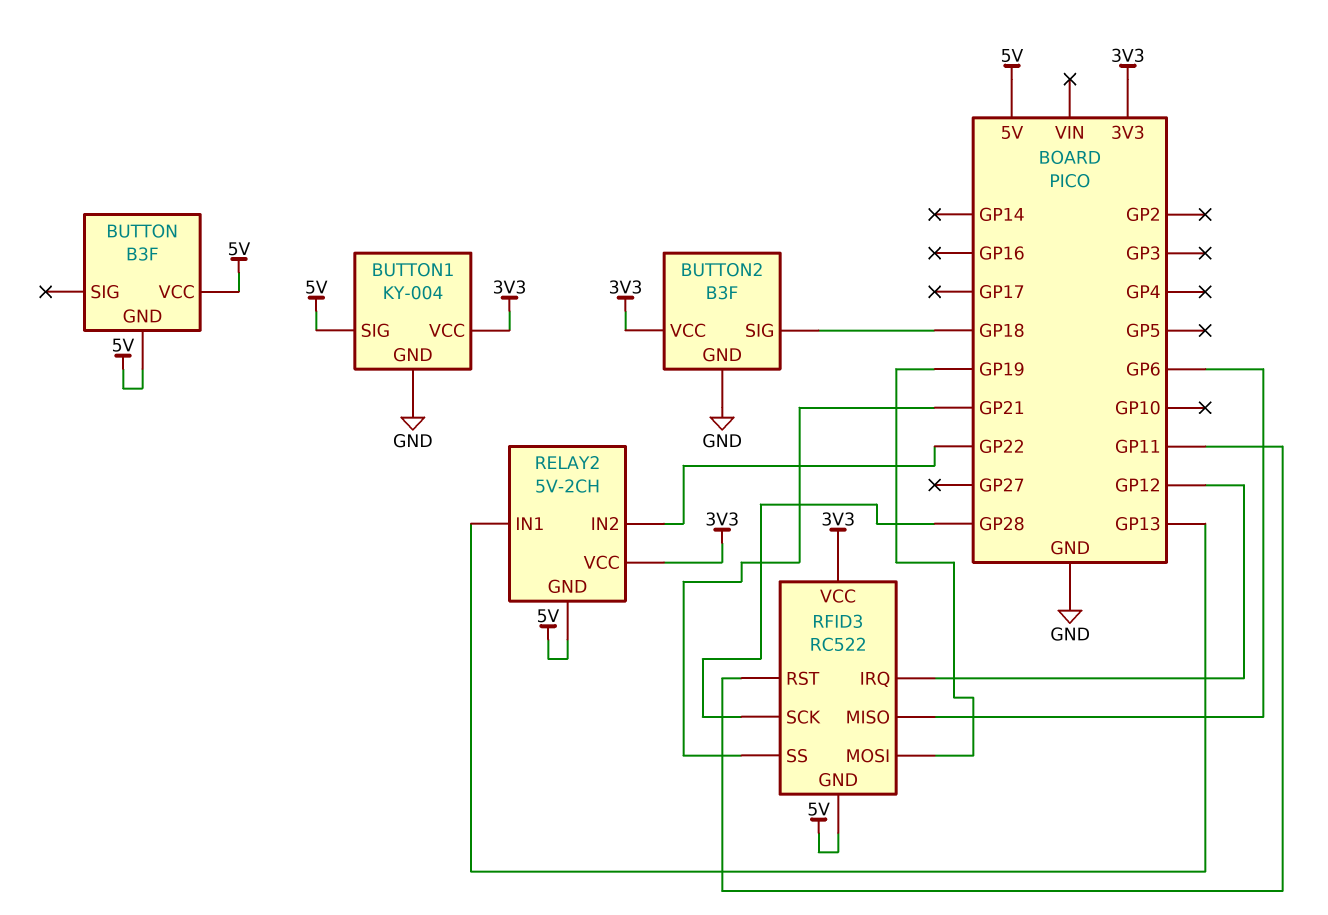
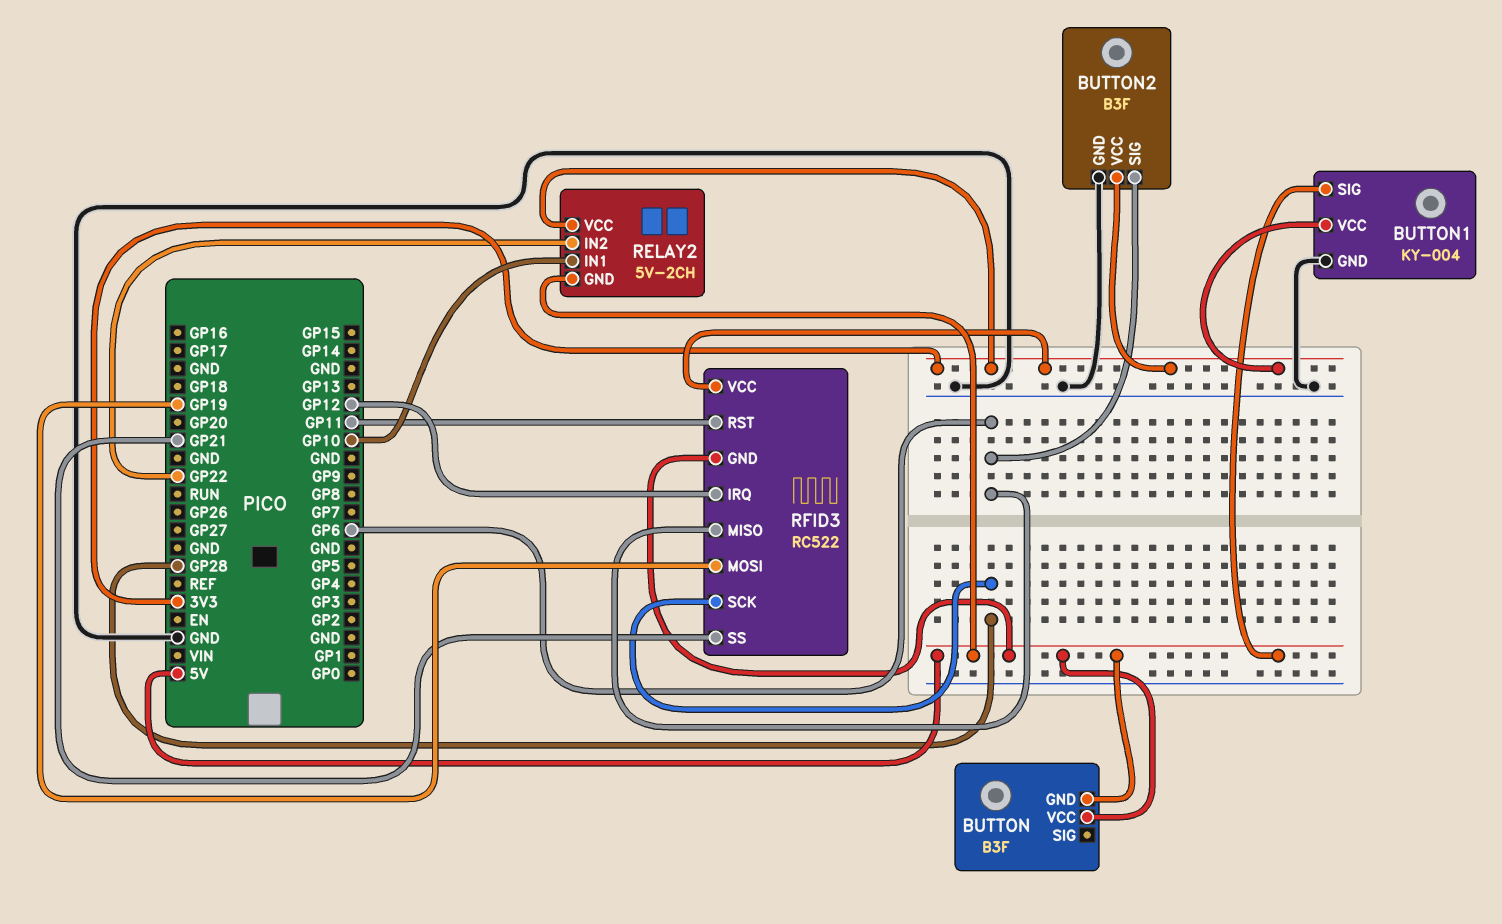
BUTTON2 pin SIG: GP18 -> GP6
RELAY2 pin IN1: GP13 -> GP10

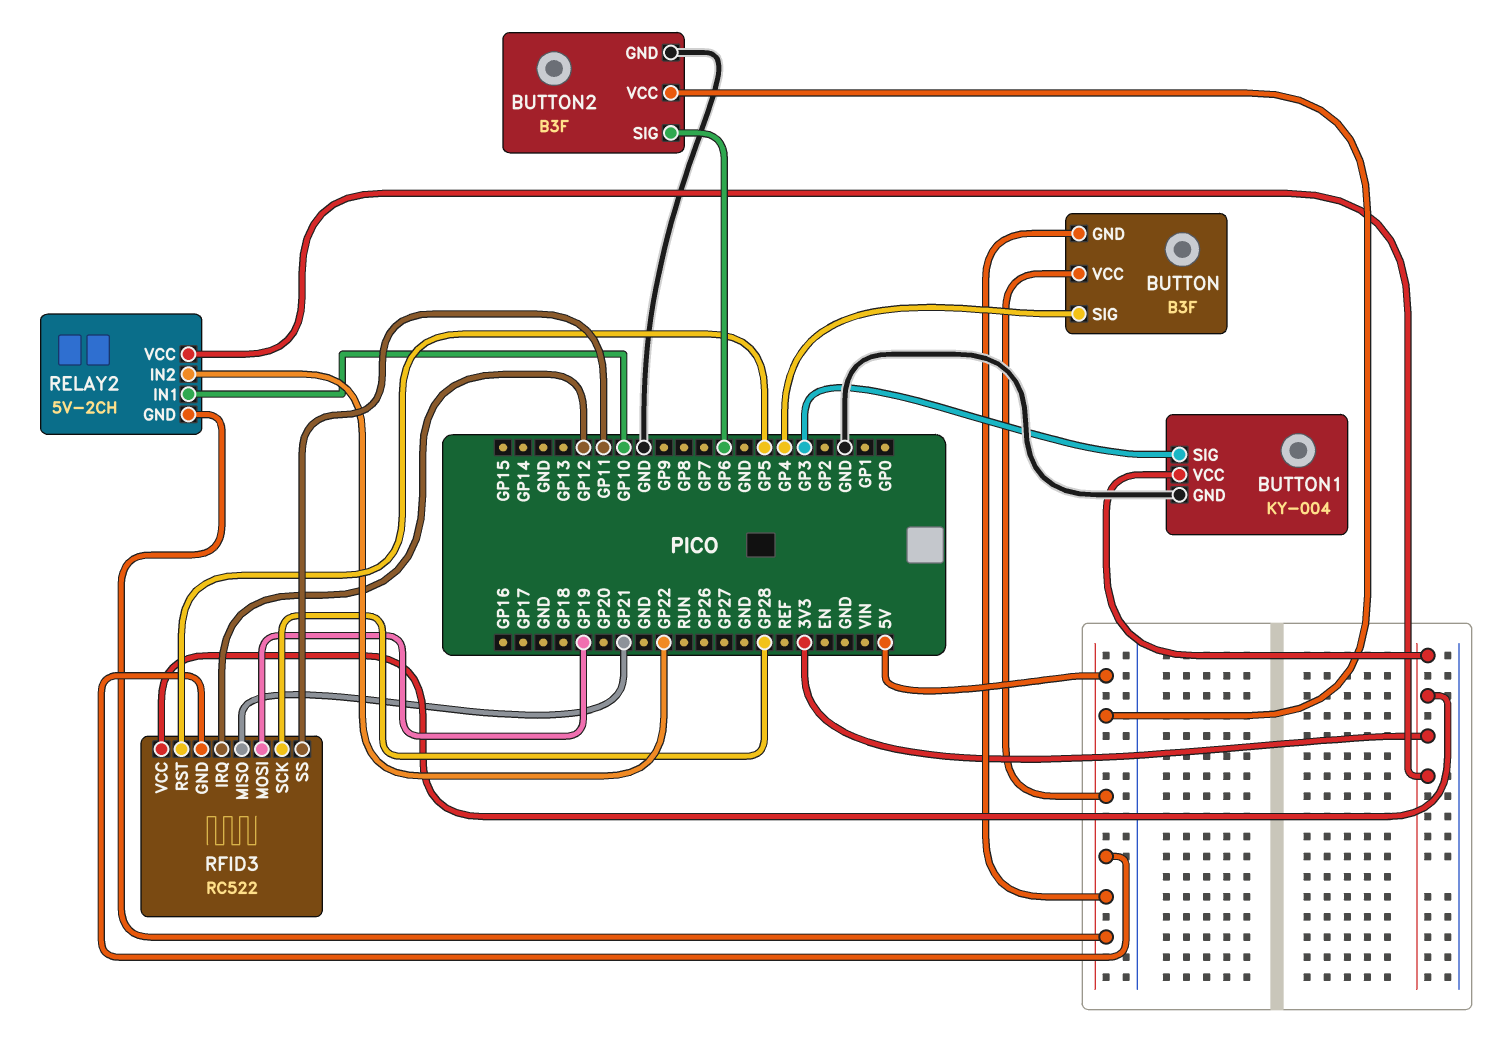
BUTTON pin SIG: none -> GP4
BUTTON1 pin SIG: 5V -> GP3
BUTTON2 pin VCC: 3V3 -> 5V
RFID3 pin MISO: GP6 -> GP21
RFID3 pin RST: GP11 -> GP5
RFID3 pin SS: GP21 -> GP11

